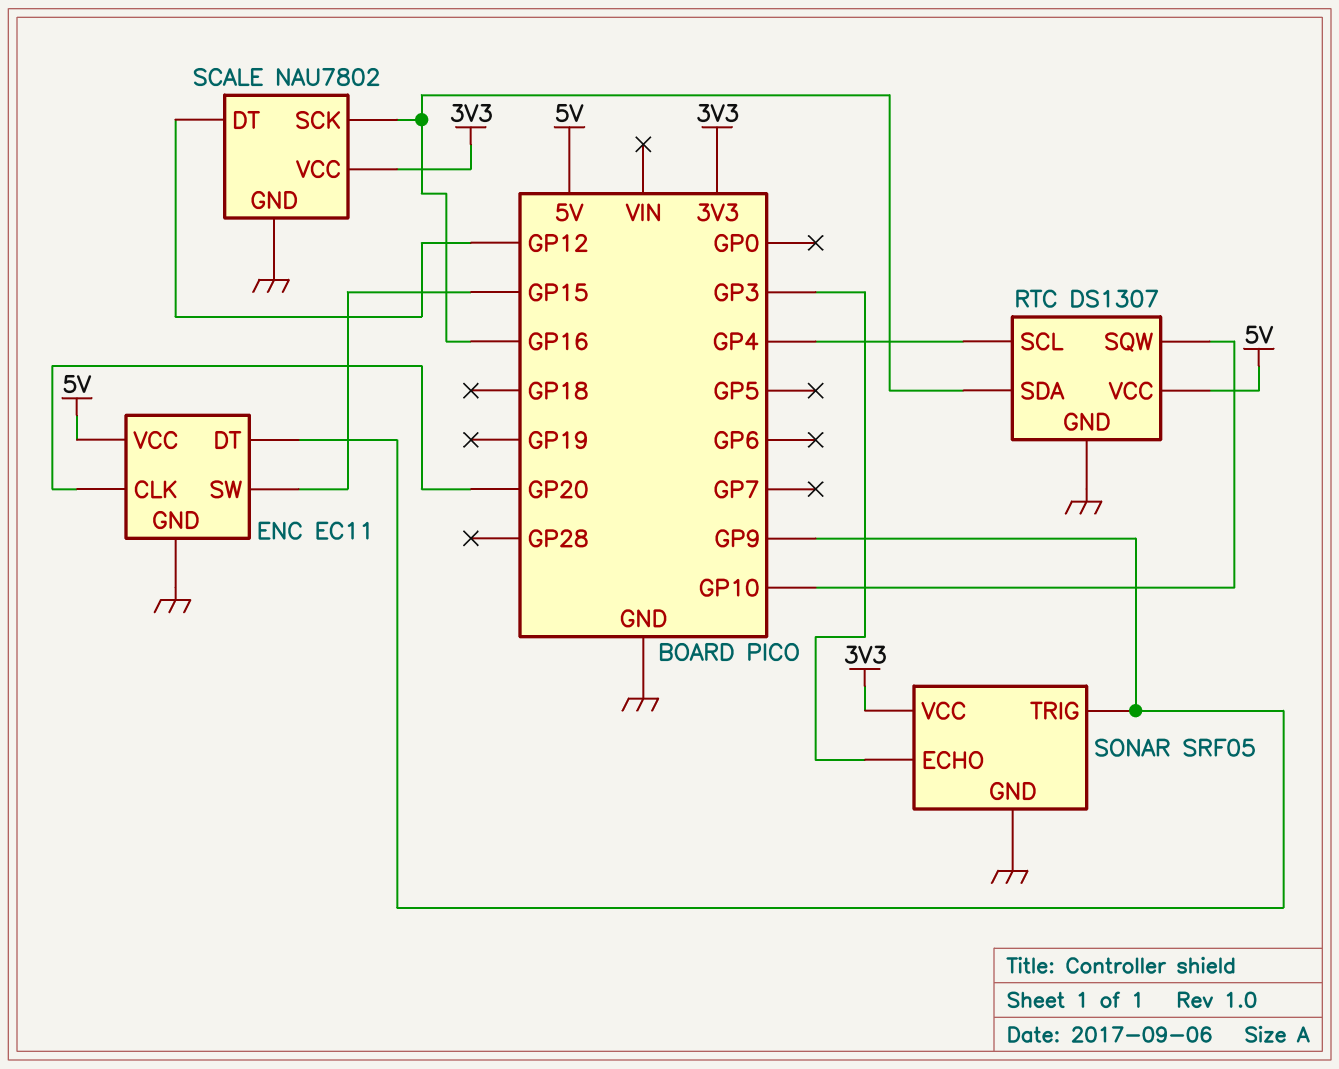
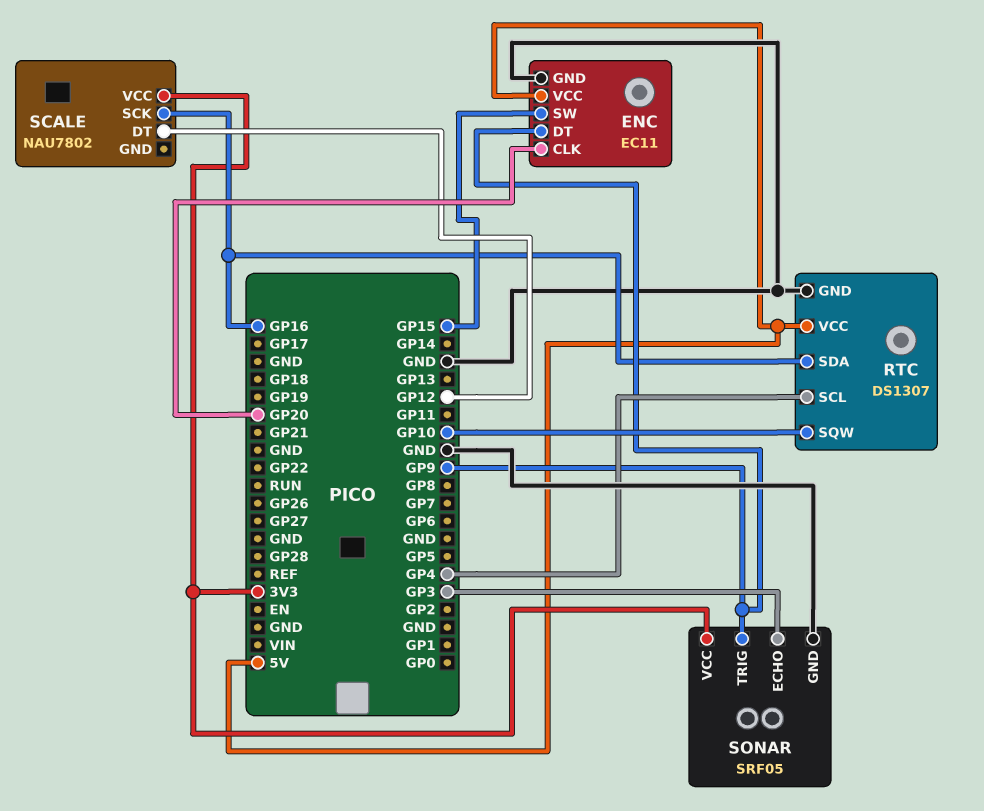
SCALE pin GND: GND -> none

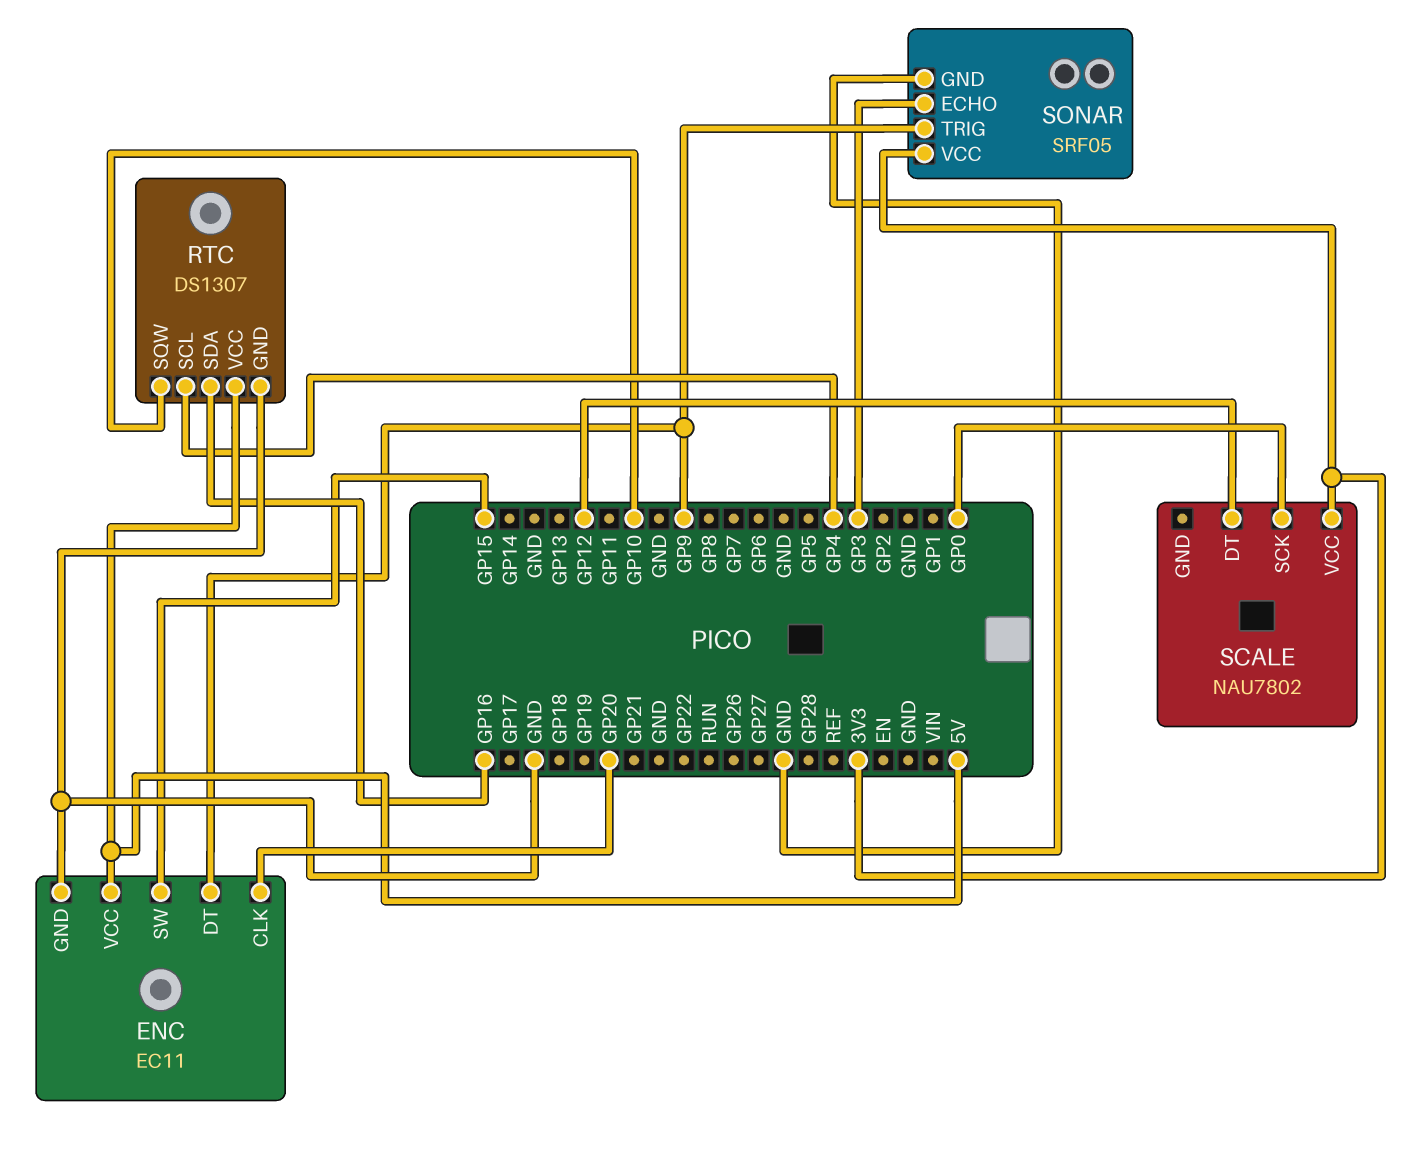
SCALE pin SCK: GP16 -> GP0

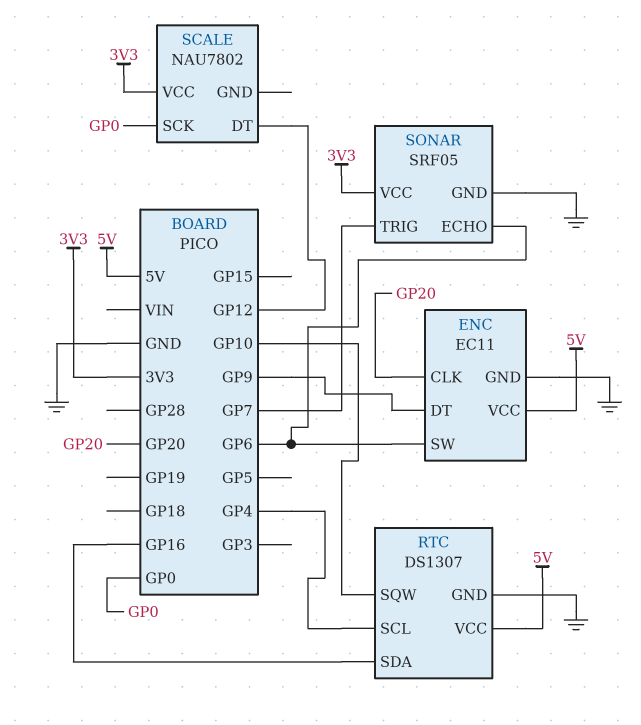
ENC pin SW: GP15 -> GP6
SONAR pin ECHO: GP3 -> GP6
SONAR pin TRIG: GP9 -> GP7

